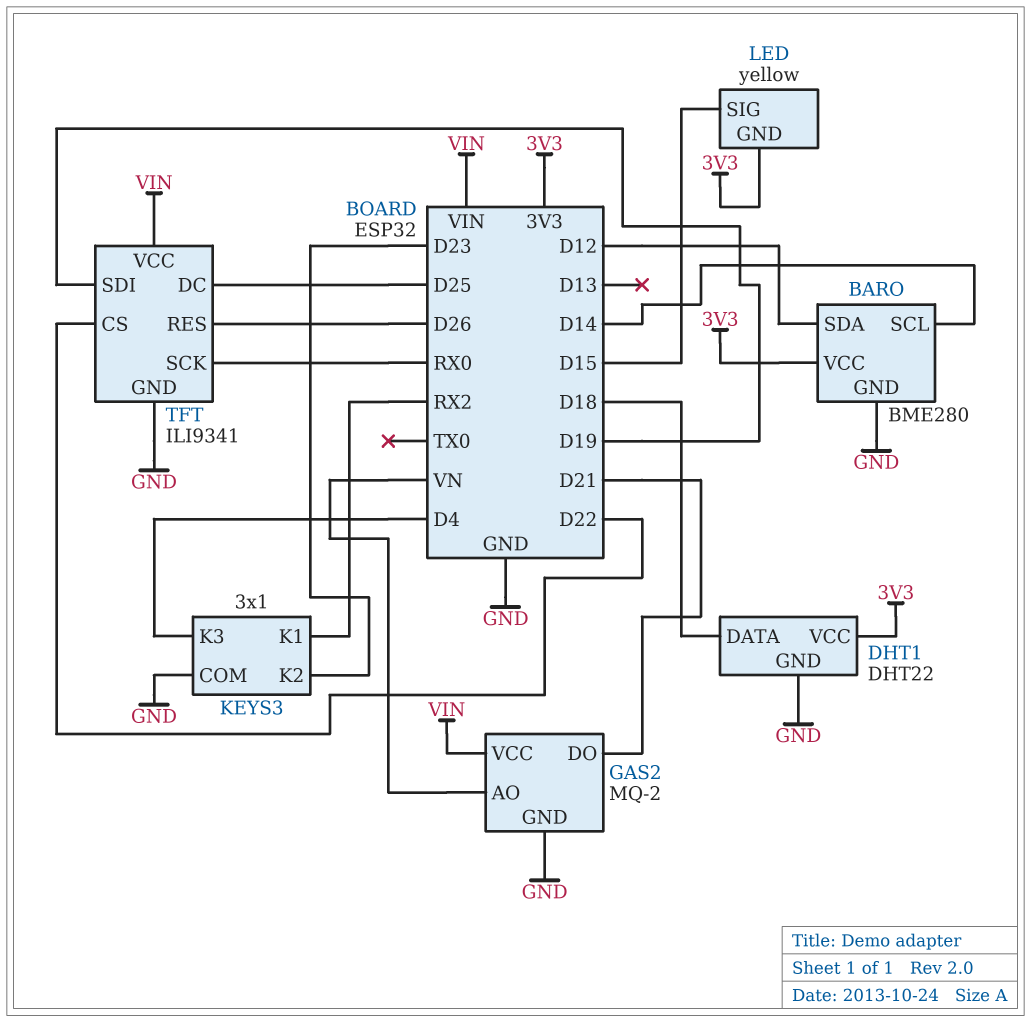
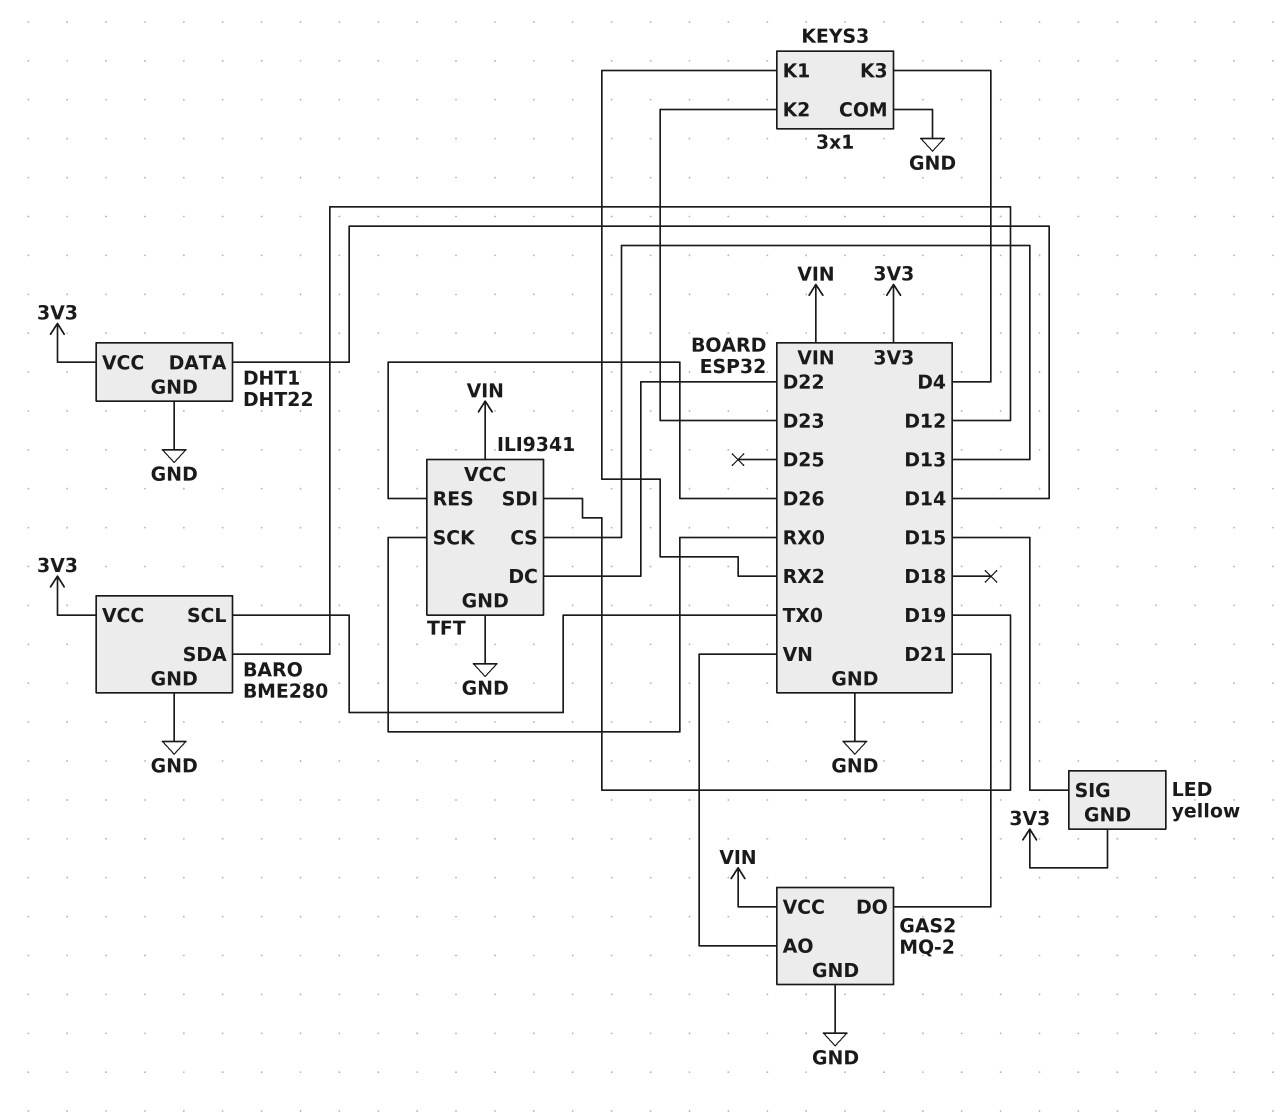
BARO pin SCL: D14 -> TX0
DHT1 pin DATA: D18 -> D14
TFT pin CS: D22 -> D13
TFT pin DC: D25 -> D22

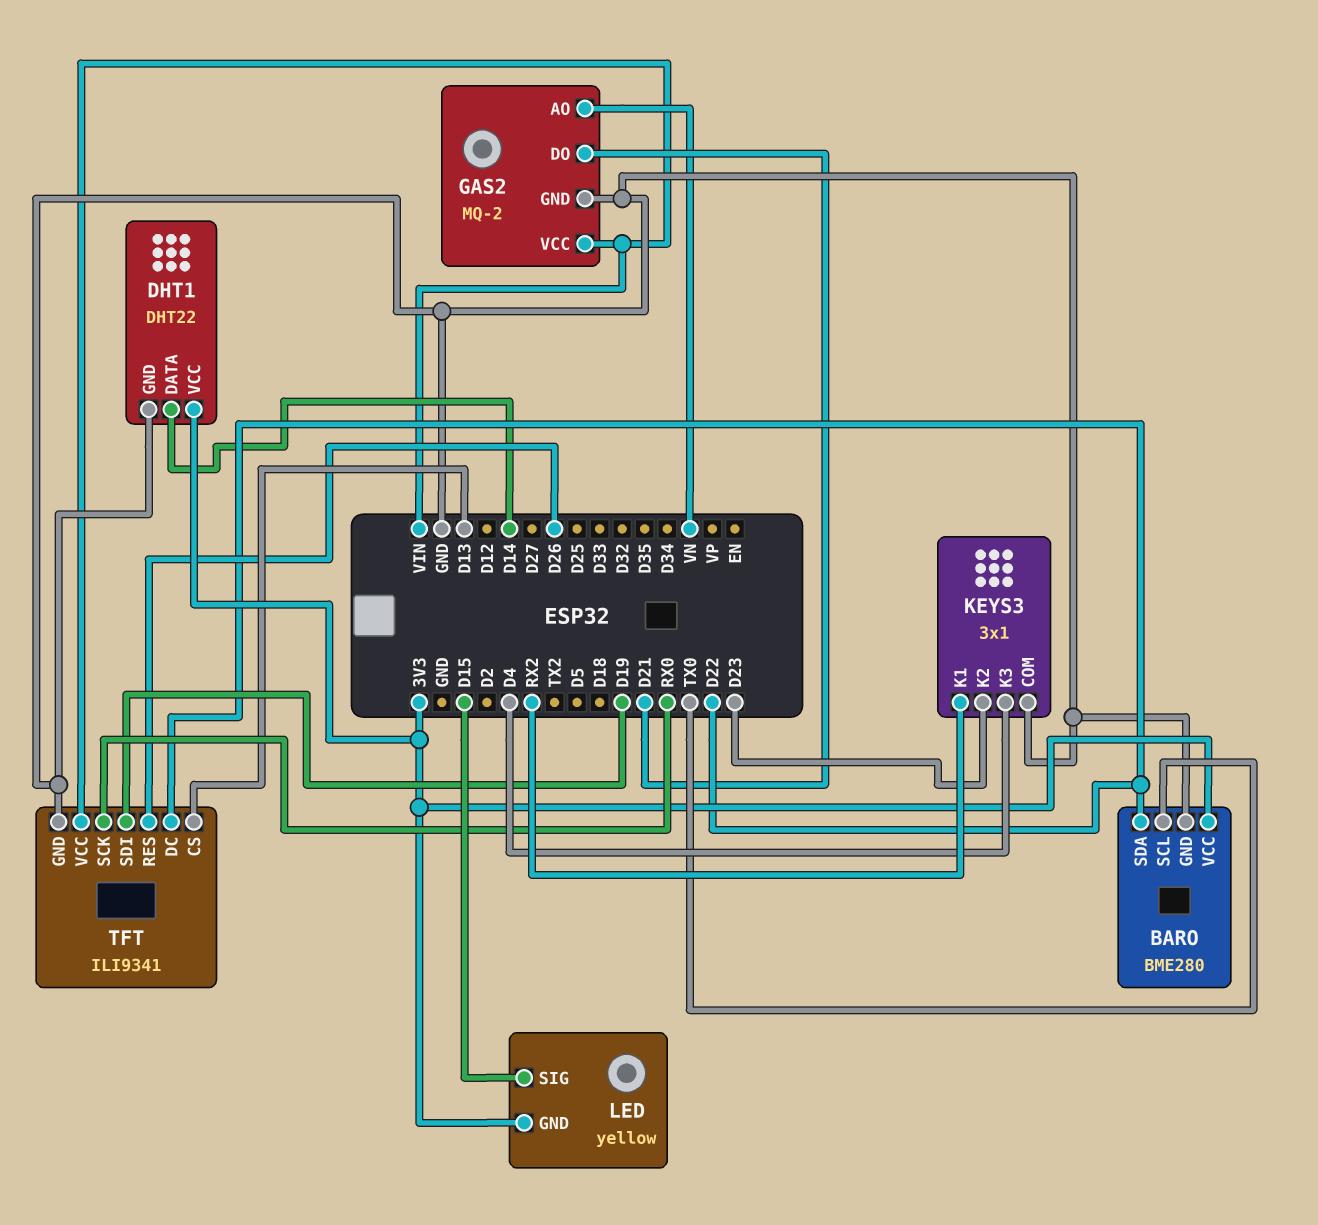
BARO pin SDA: D12 -> D22

